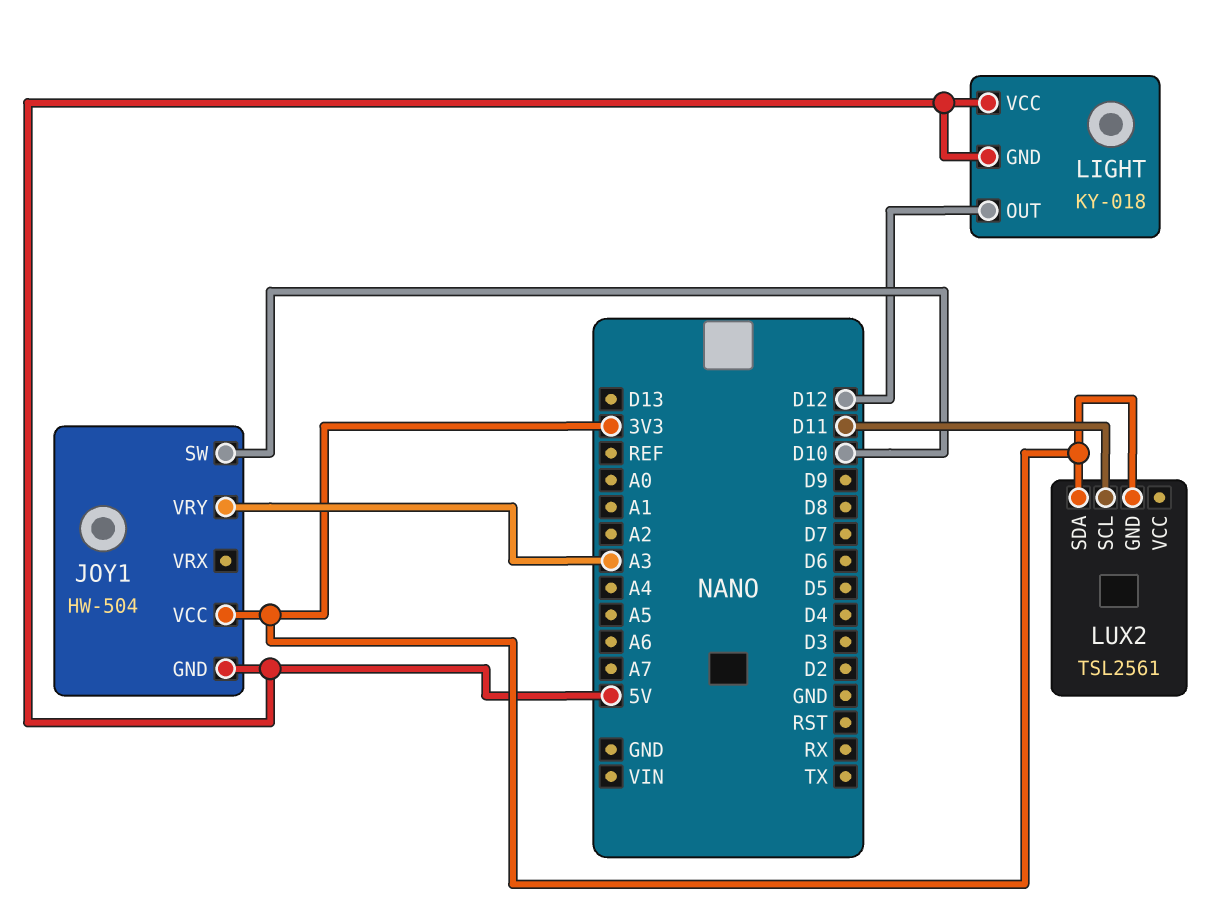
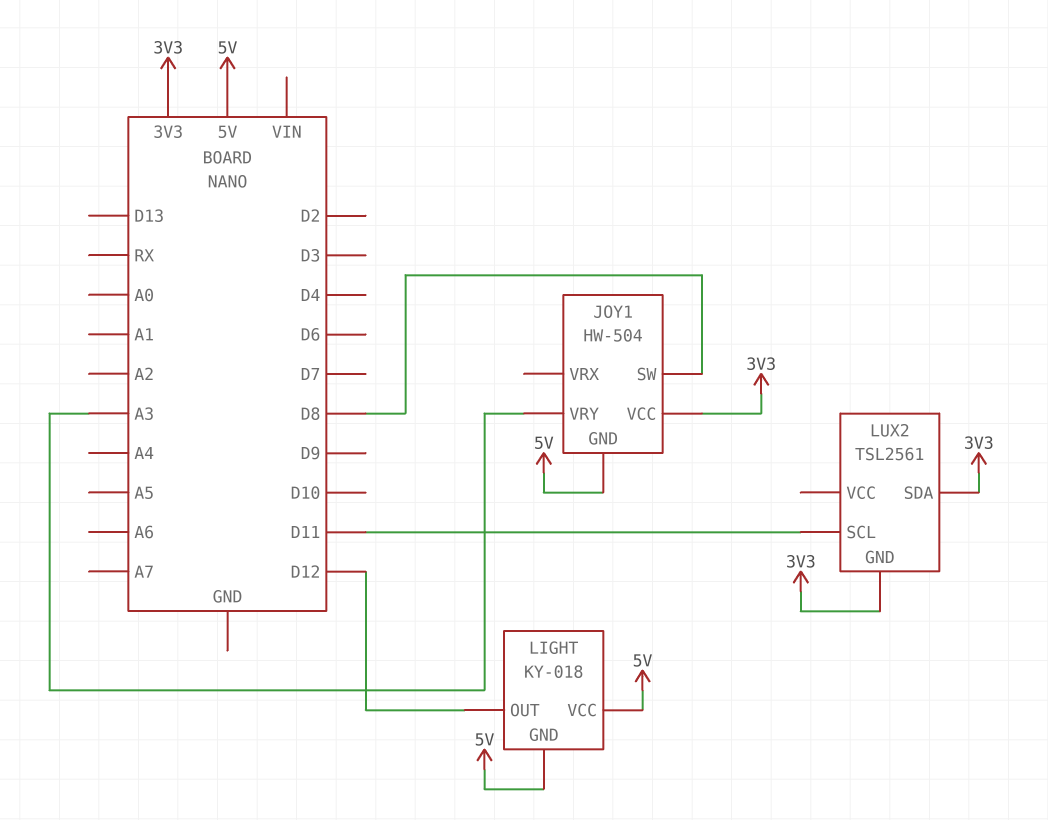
JOY1 pin SW: D10 -> D8

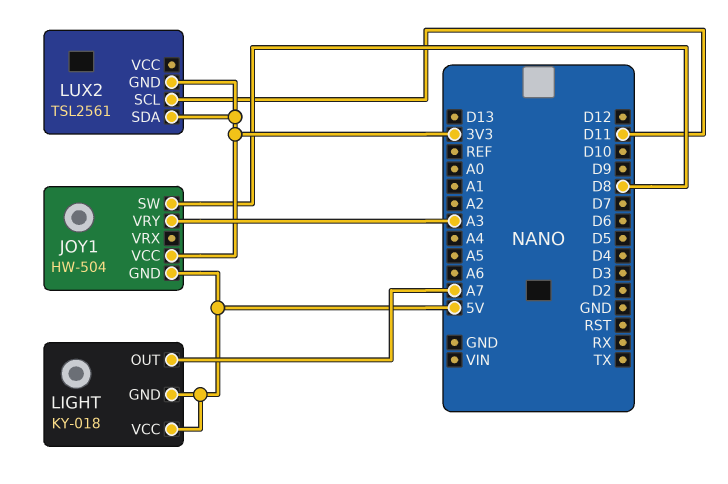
LIGHT pin OUT: D12 -> A7

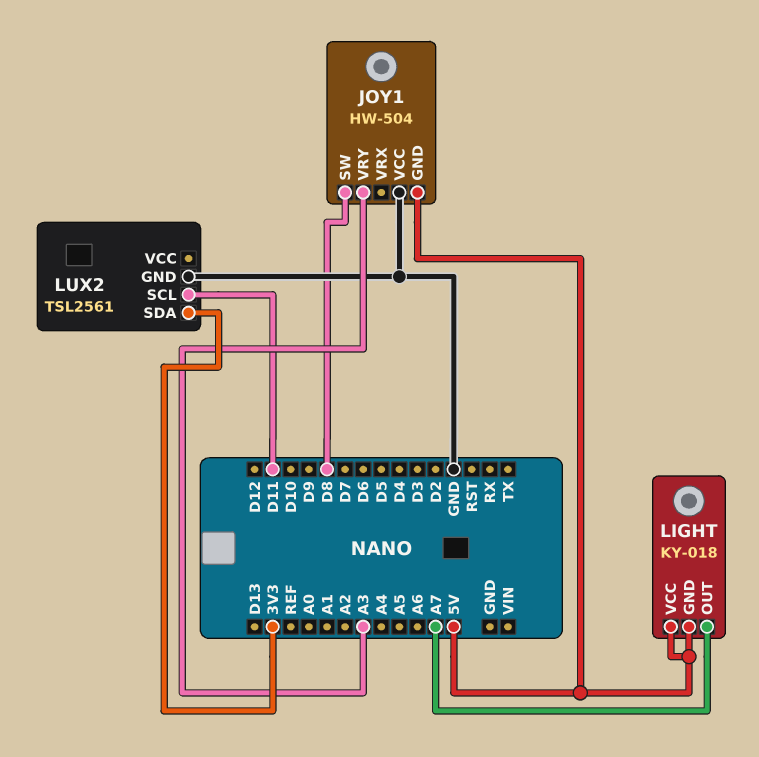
JOY1 pin VCC: 3V3 -> GND
LUX2 pin GND: 3V3 -> GND

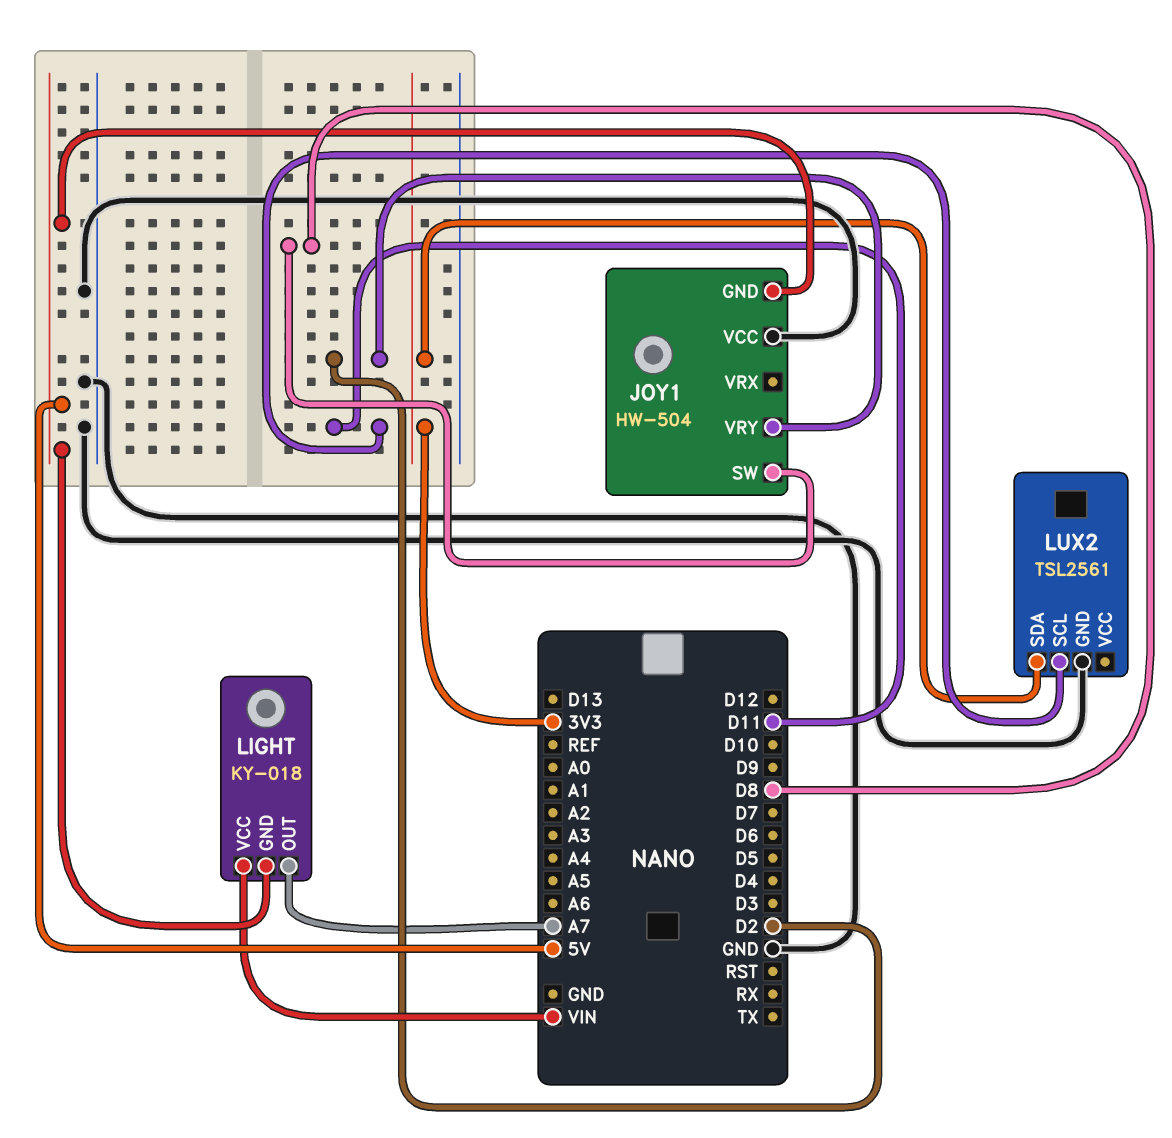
JOY1 pin VRY: A3 -> D2
LIGHT pin VCC: 5V -> VIN

